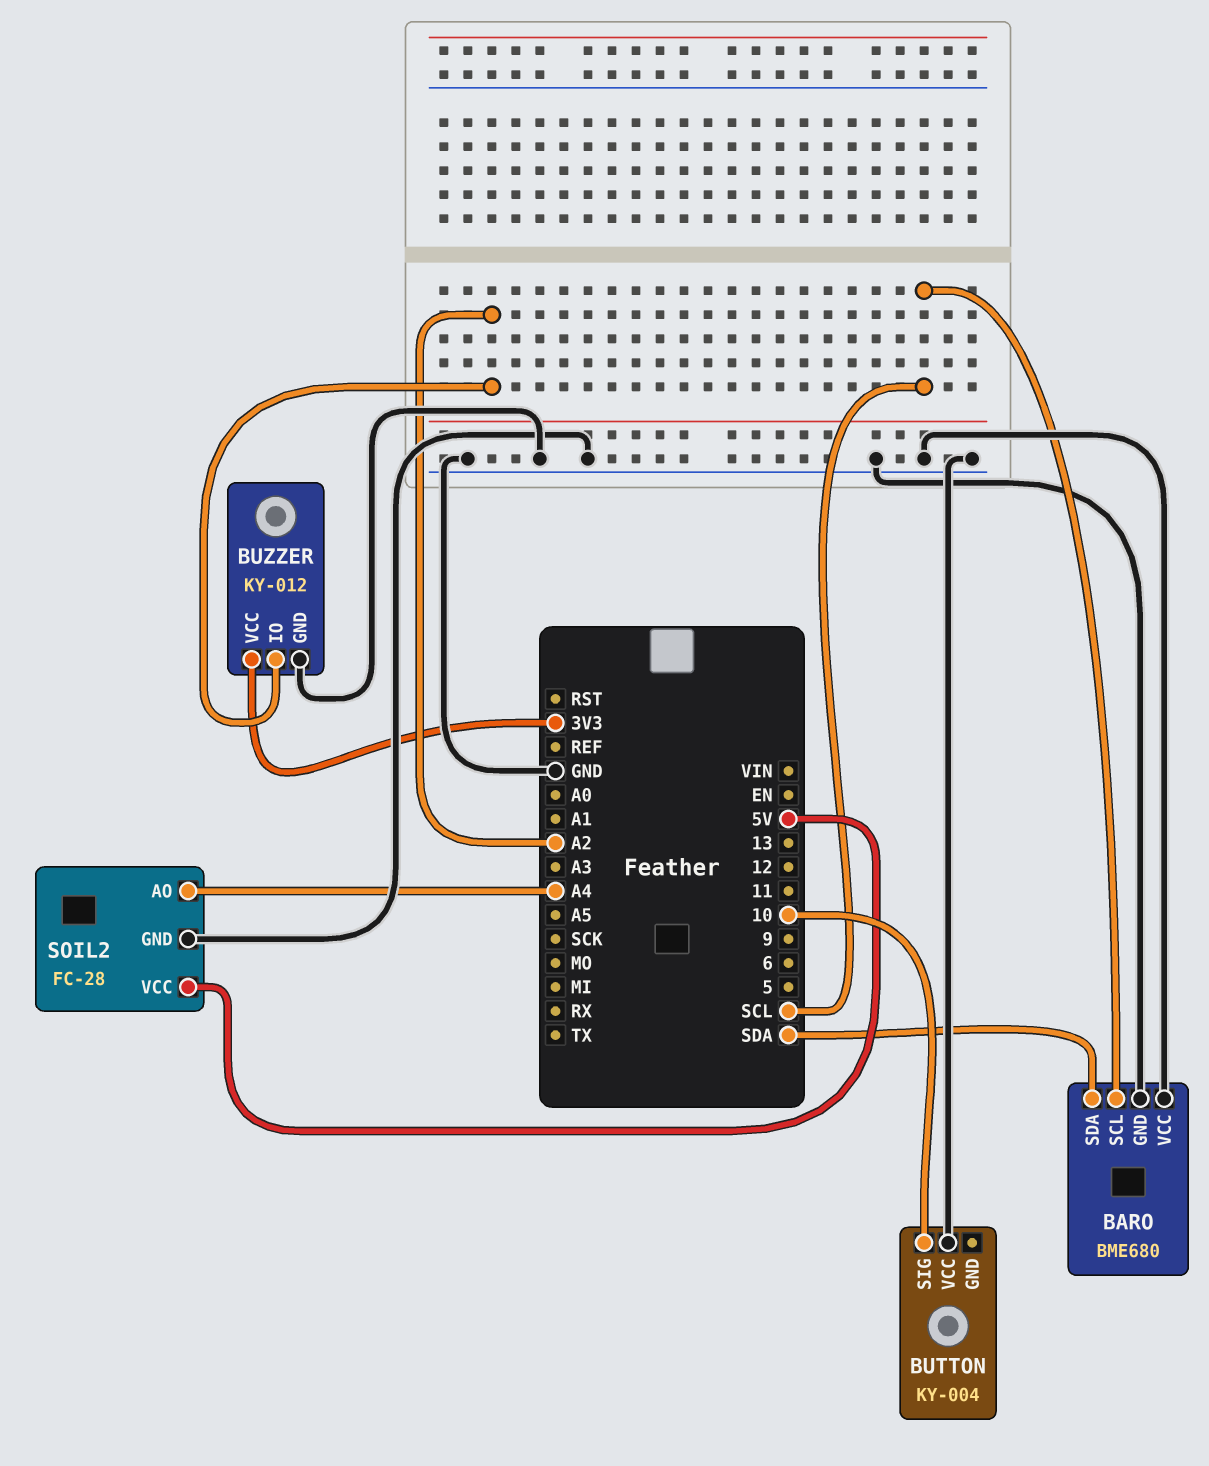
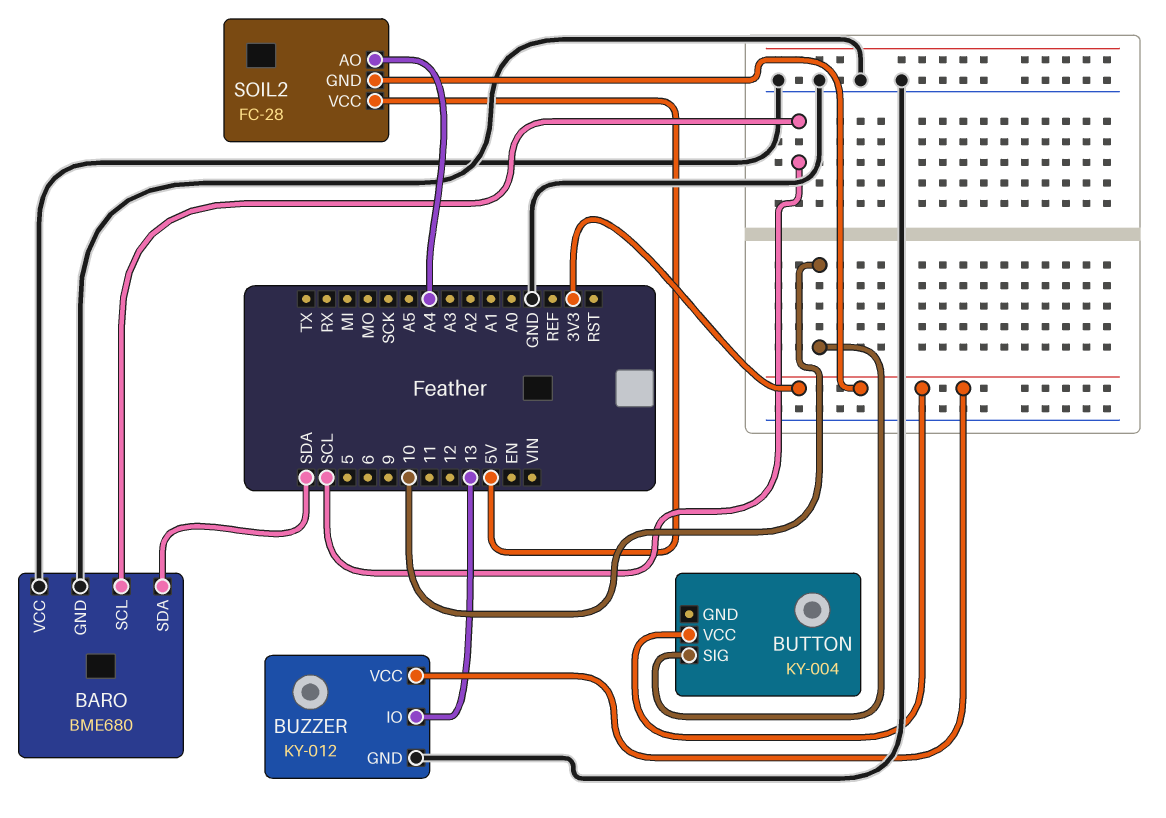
BUTTON pin VCC: GND -> 3V3
BUZZER pin IO: A2 -> 13
SOIL2 pin GND: GND -> 3V3

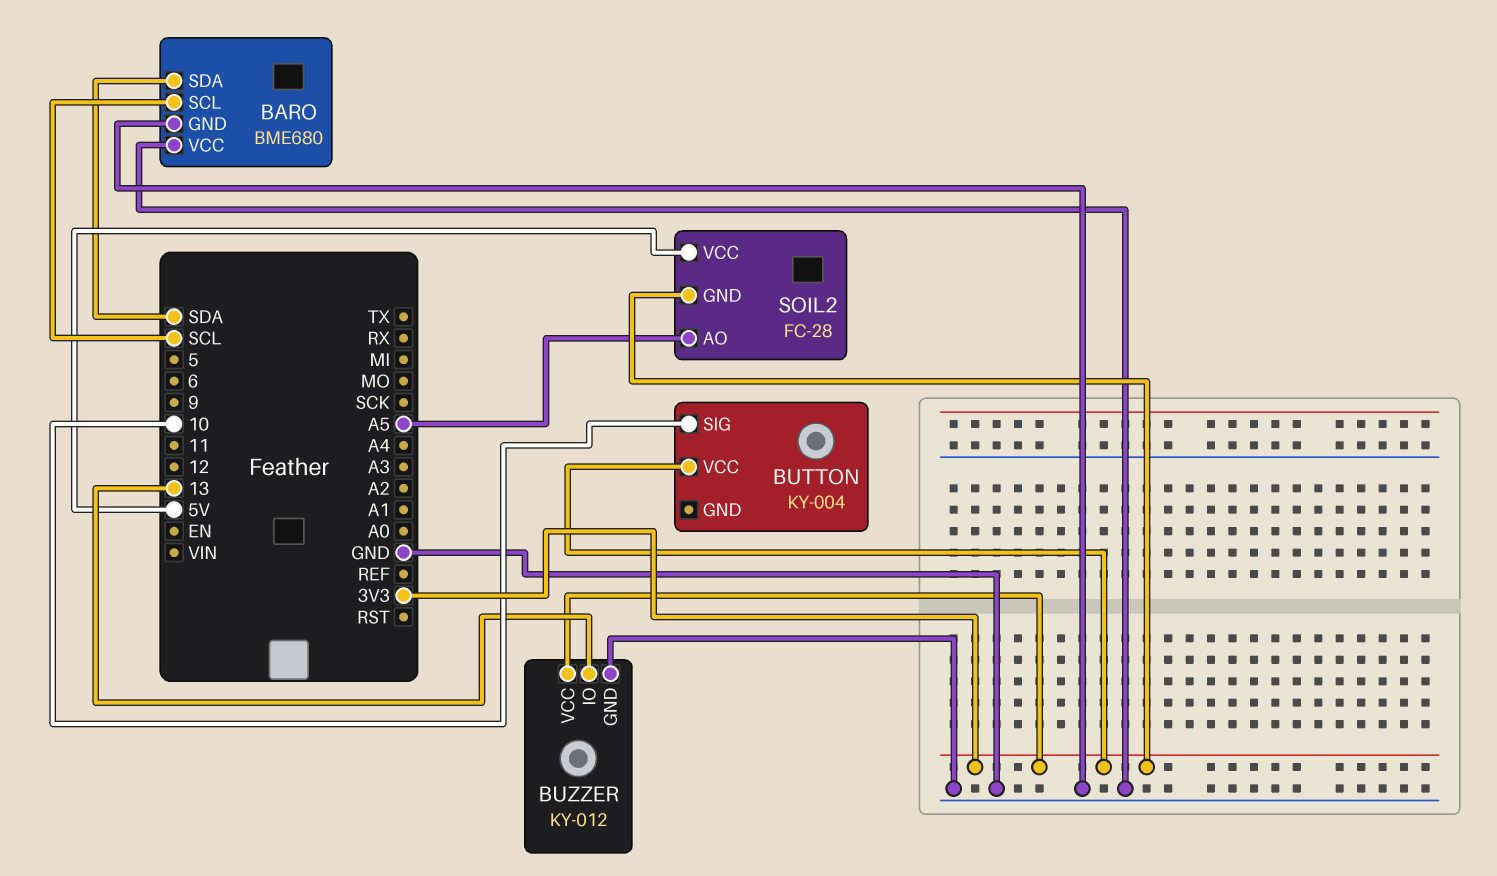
SOIL2 pin AO: A4 -> A5

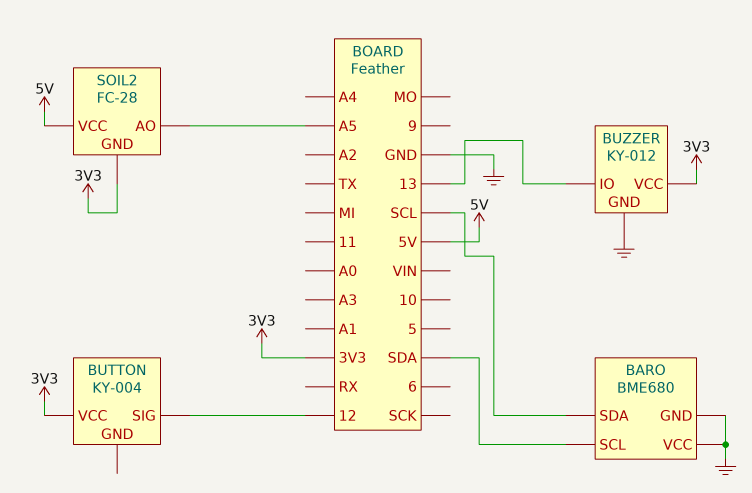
BARO pin SCL: SCL -> SDA
BARO pin SDA: SDA -> SCL
BUTTON pin SIG: 10 -> 12

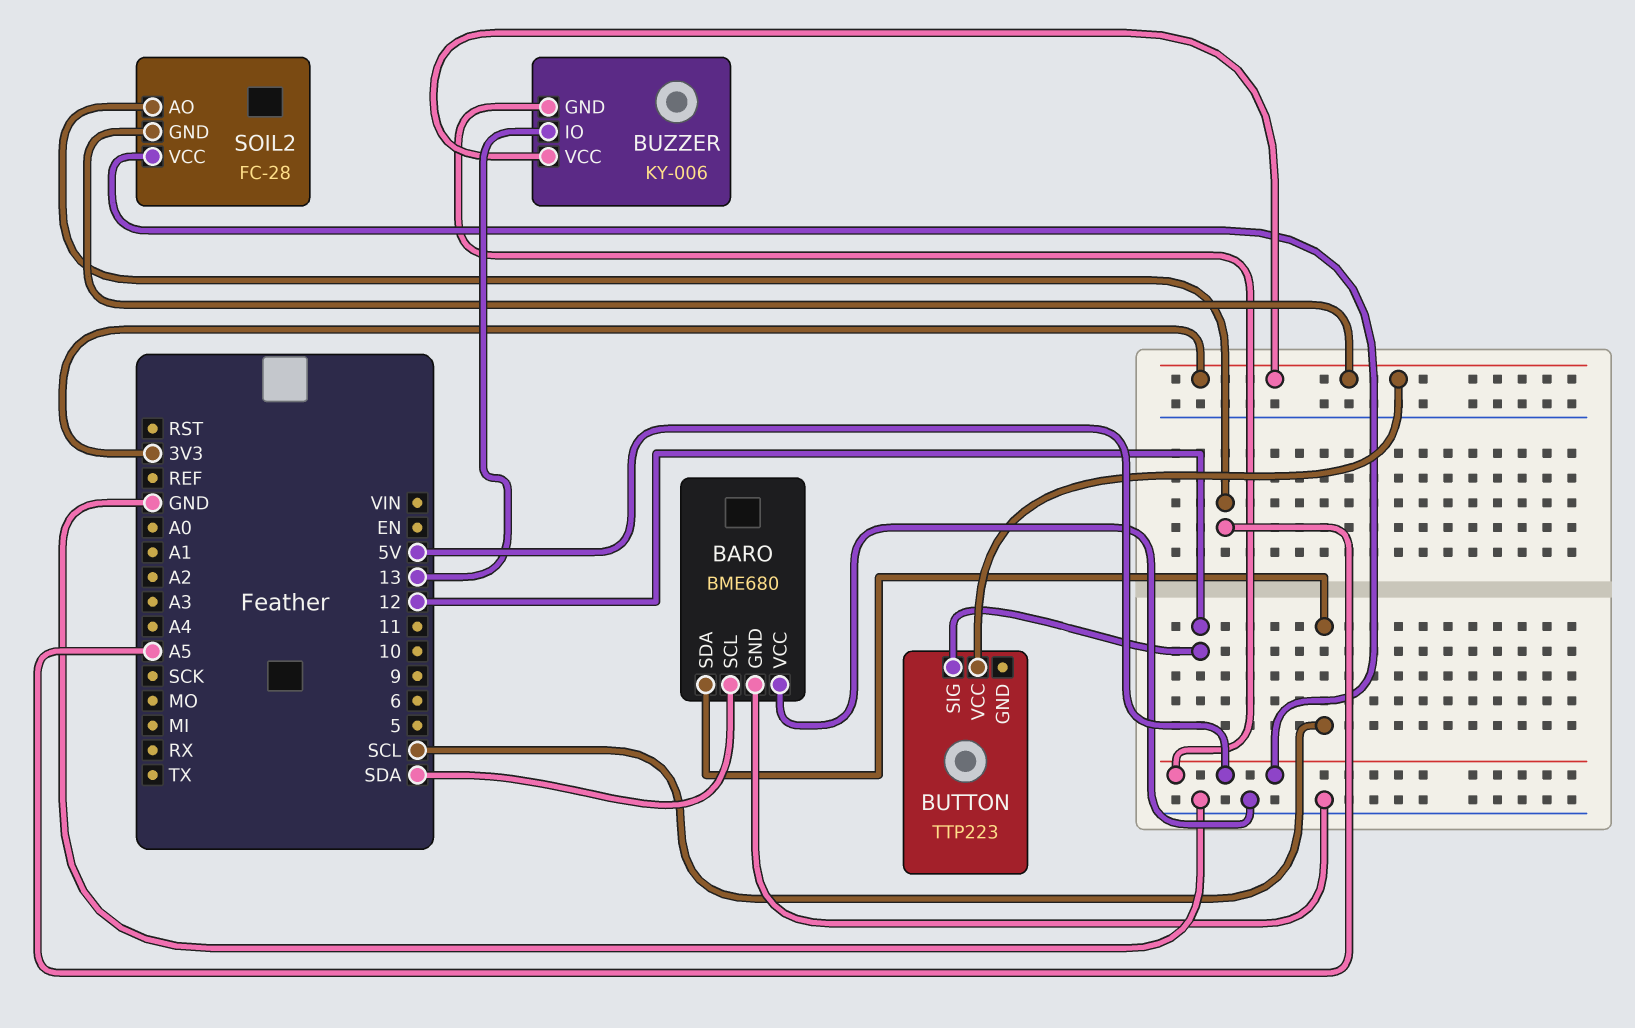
BUTTON: KY-004 -> TTP223
BUZZER: KY-012 -> KY-006
BUZZER pin GND: GND -> 5V

